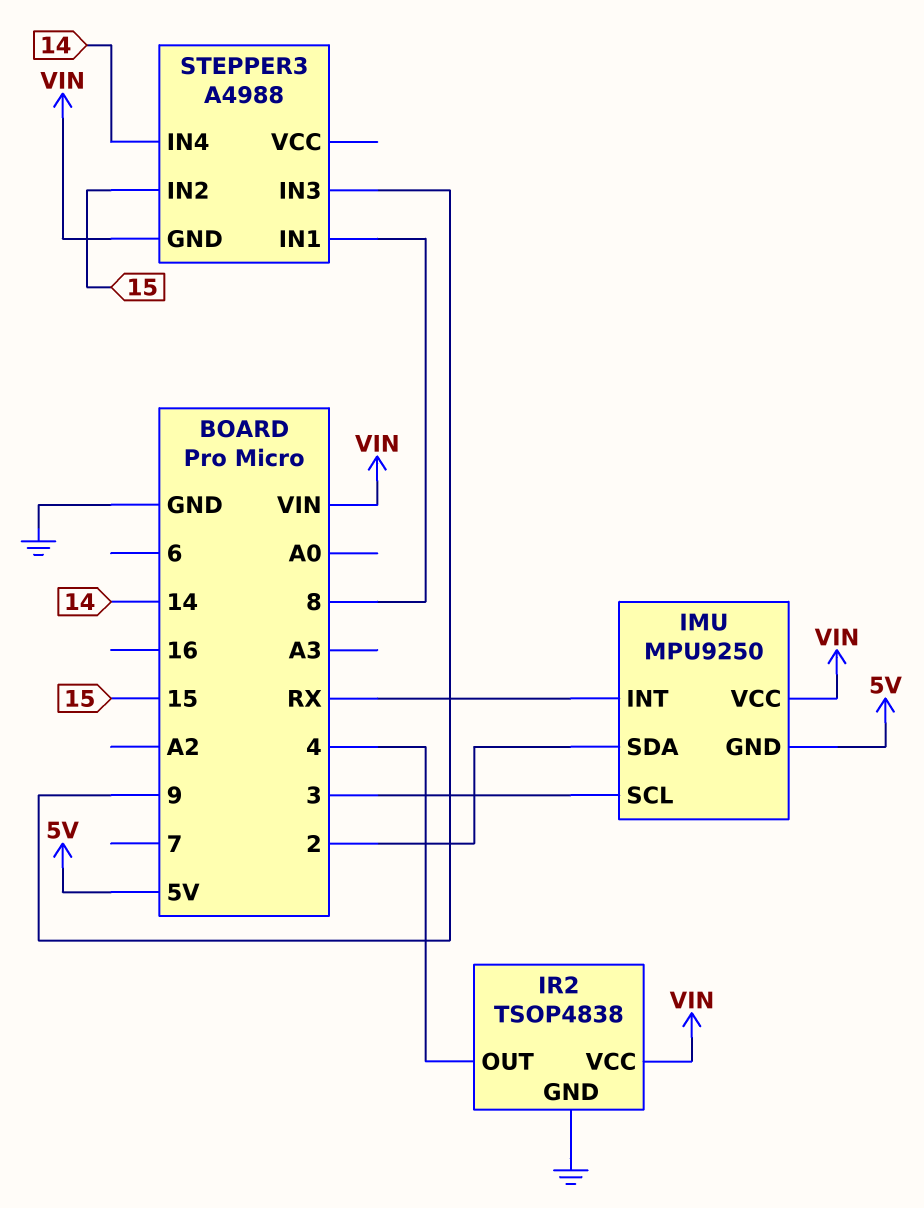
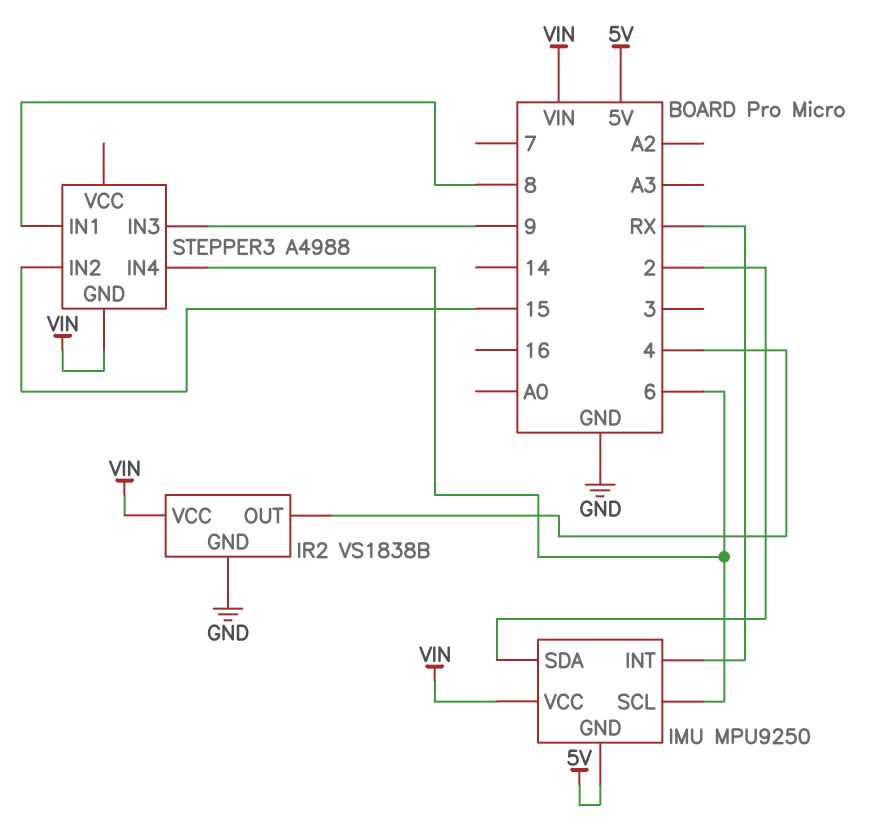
IMU pin SCL: 3 -> 6
IR2: TSOP4838 -> VS1838B
STEPPER3 pin IN4: 14 -> 6

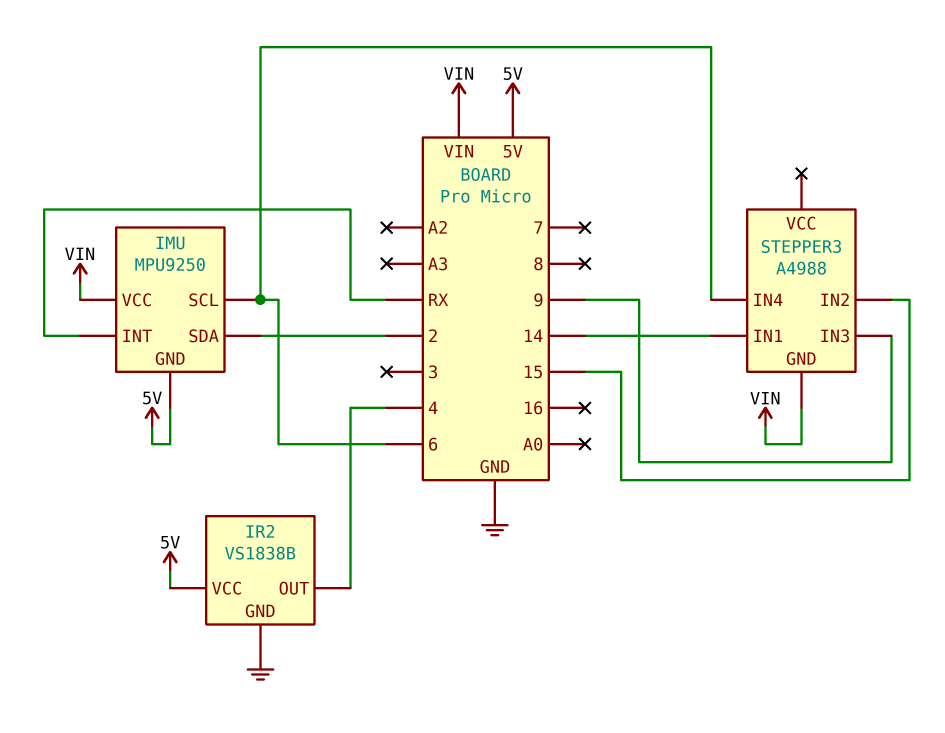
IR2 pin VCC: VIN -> 5V
STEPPER3 pin IN1: 8 -> 14

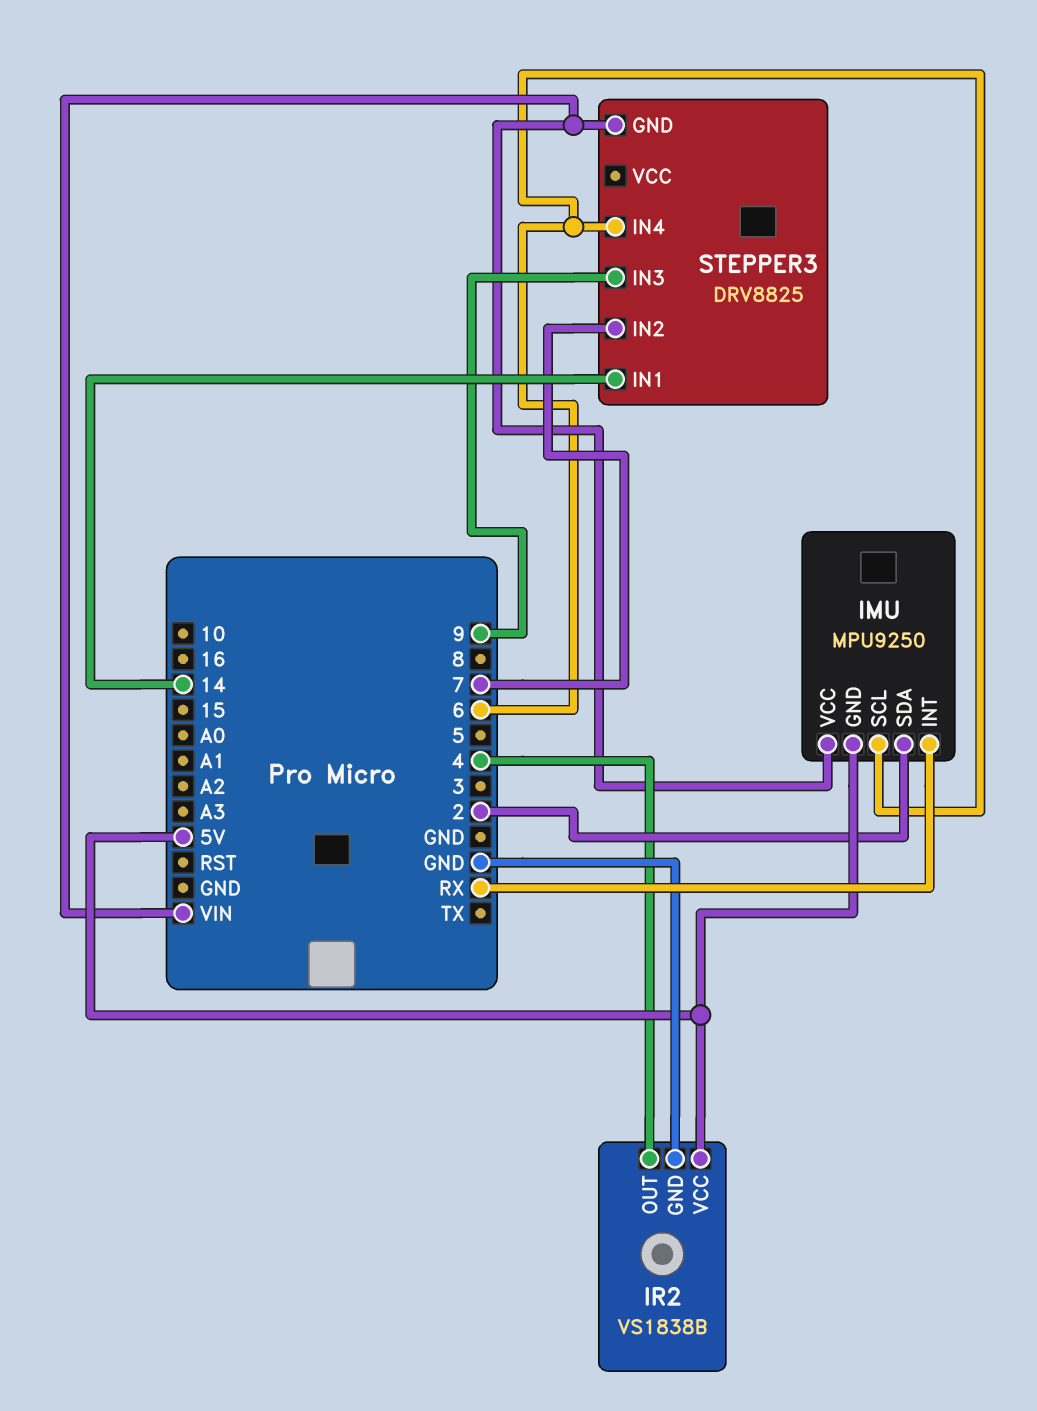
STEPPER3: A4988 -> DRV8825
STEPPER3 pin IN2: 15 -> 7

